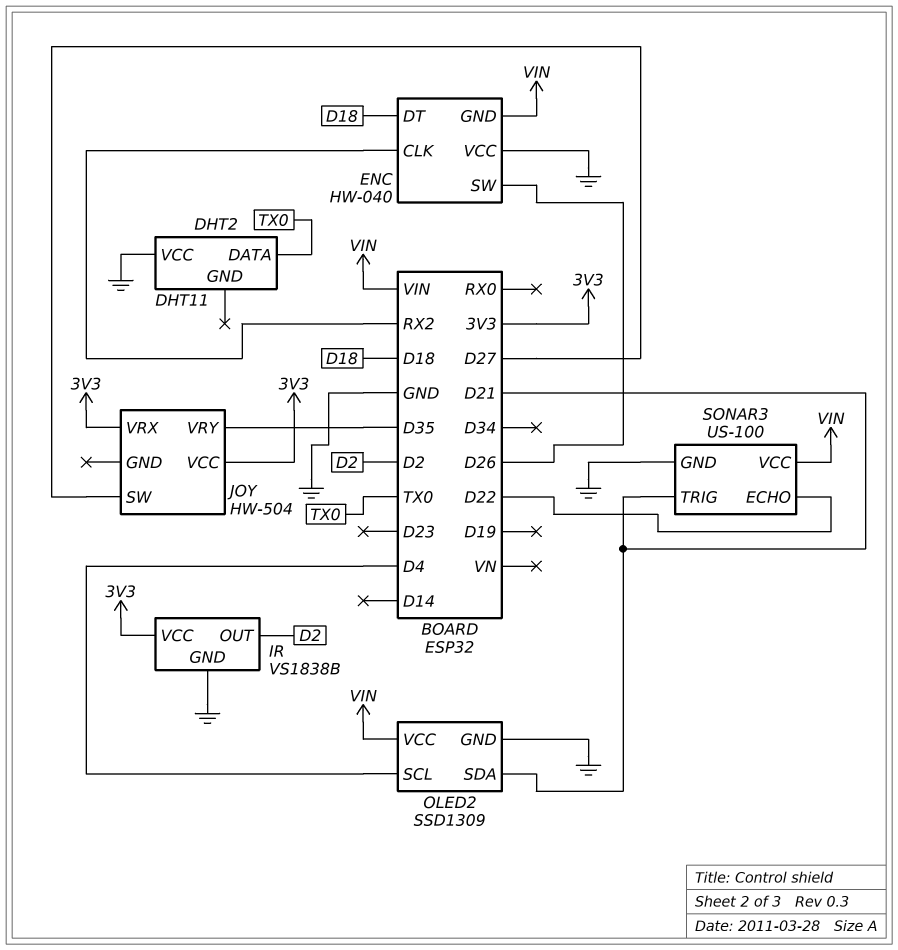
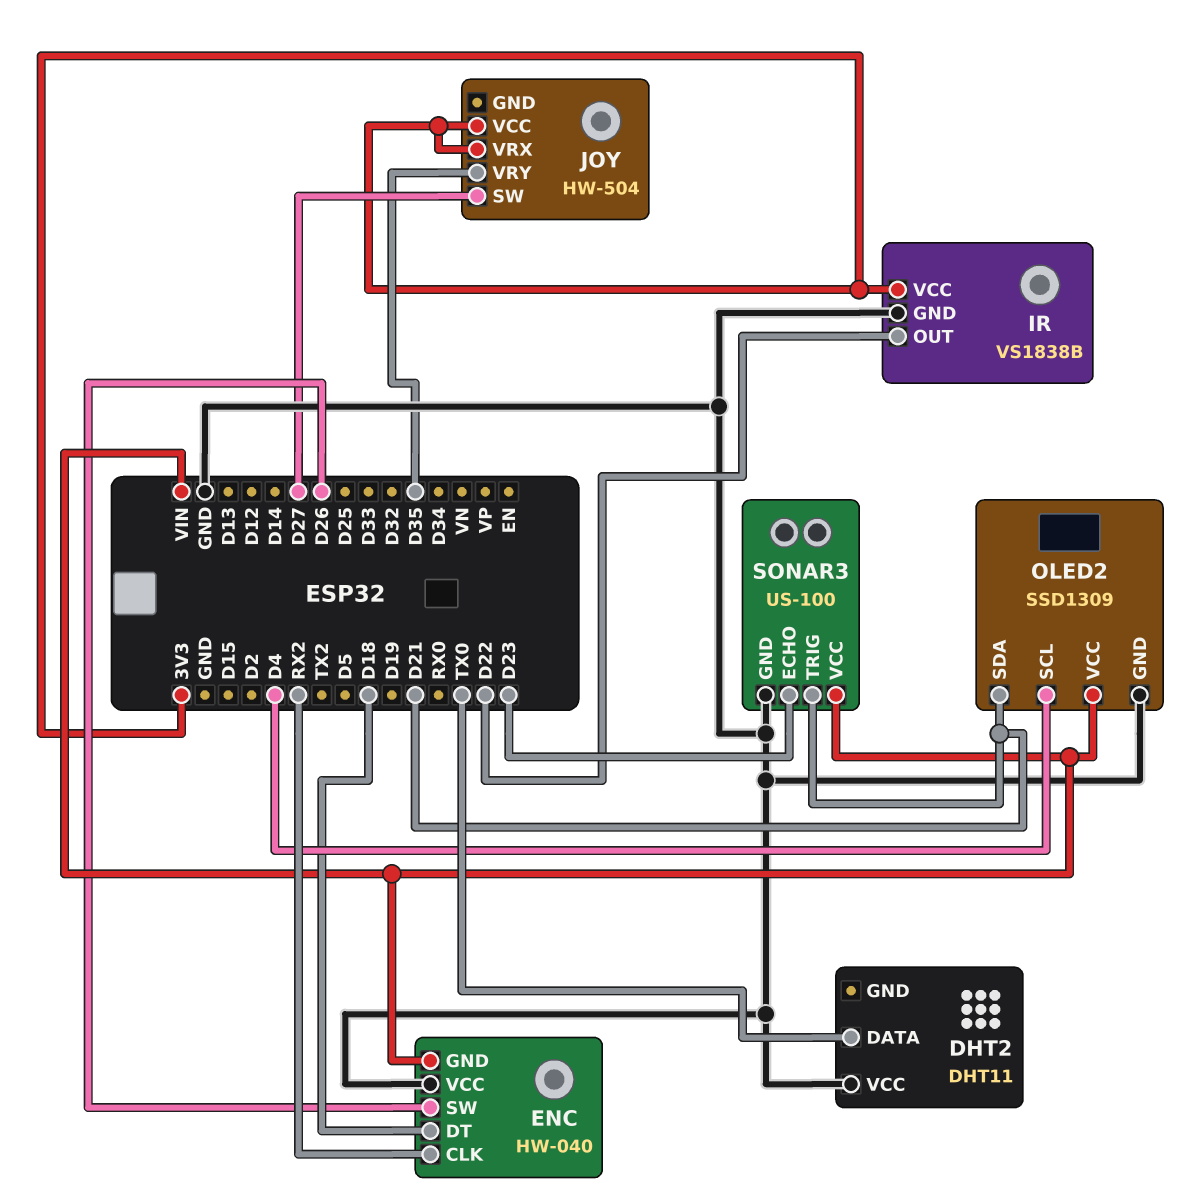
IR pin OUT: D2 -> D22
SONAR3 pin ECHO: D22 -> D23

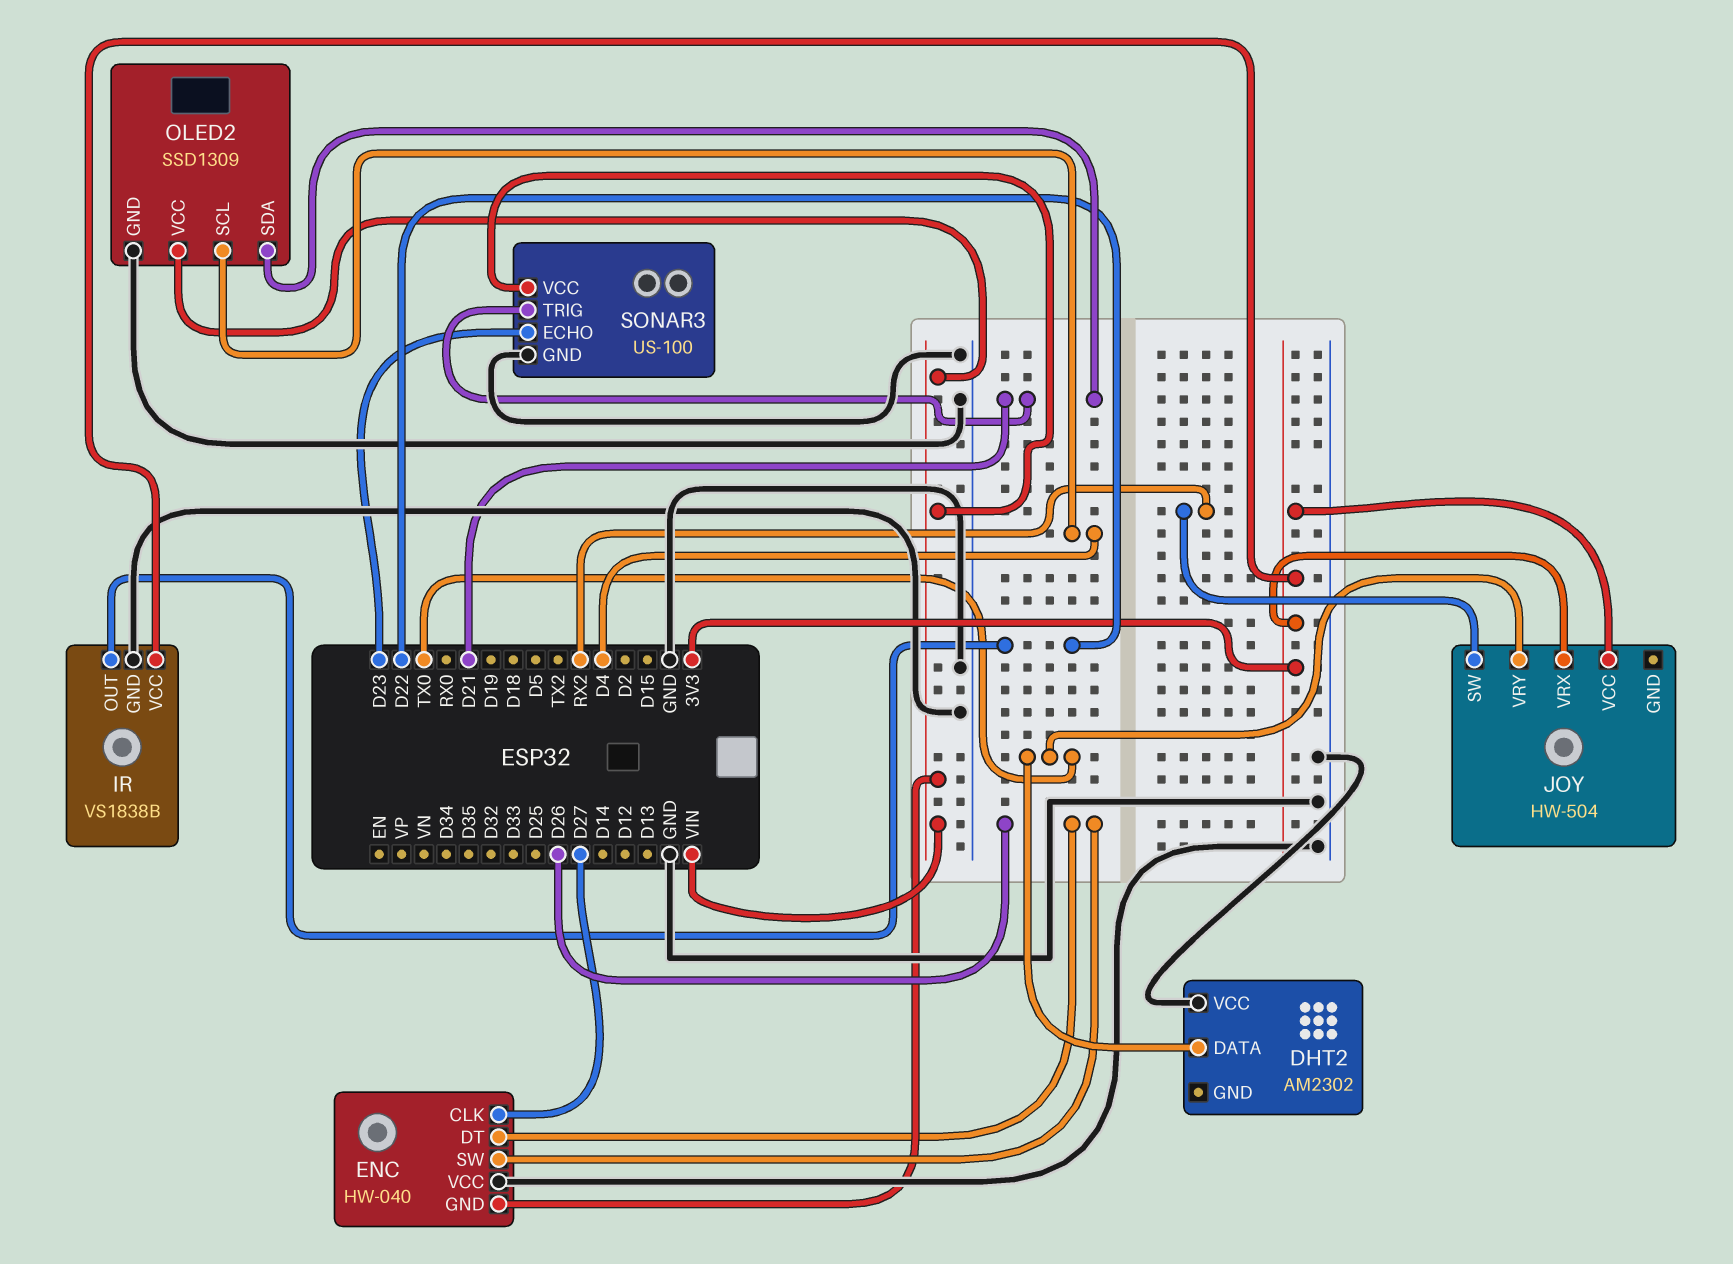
DHT2: DHT11 -> AM2302
ENC pin CLK: RX2 -> D27
ENC pin DT: D18 -> D26
JOY pin SW: D27 -> RX2
JOY pin VRY: D35 -> TX0

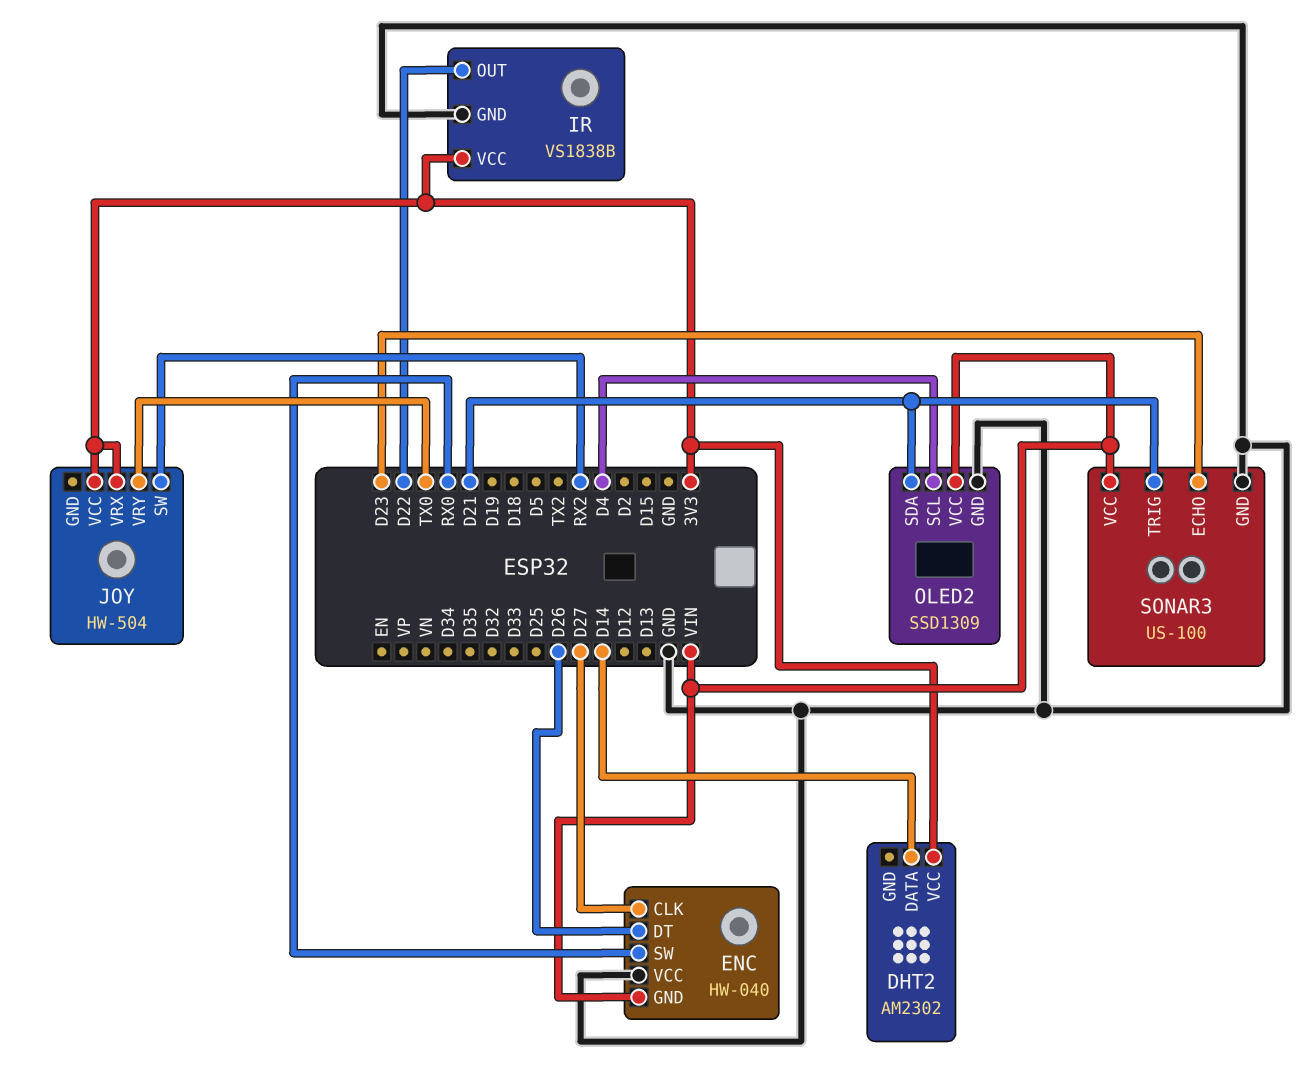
DHT2 pin DATA: TX0 -> D14
DHT2 pin VCC: GND -> 3V3
ENC pin SW: D26 -> RX0

